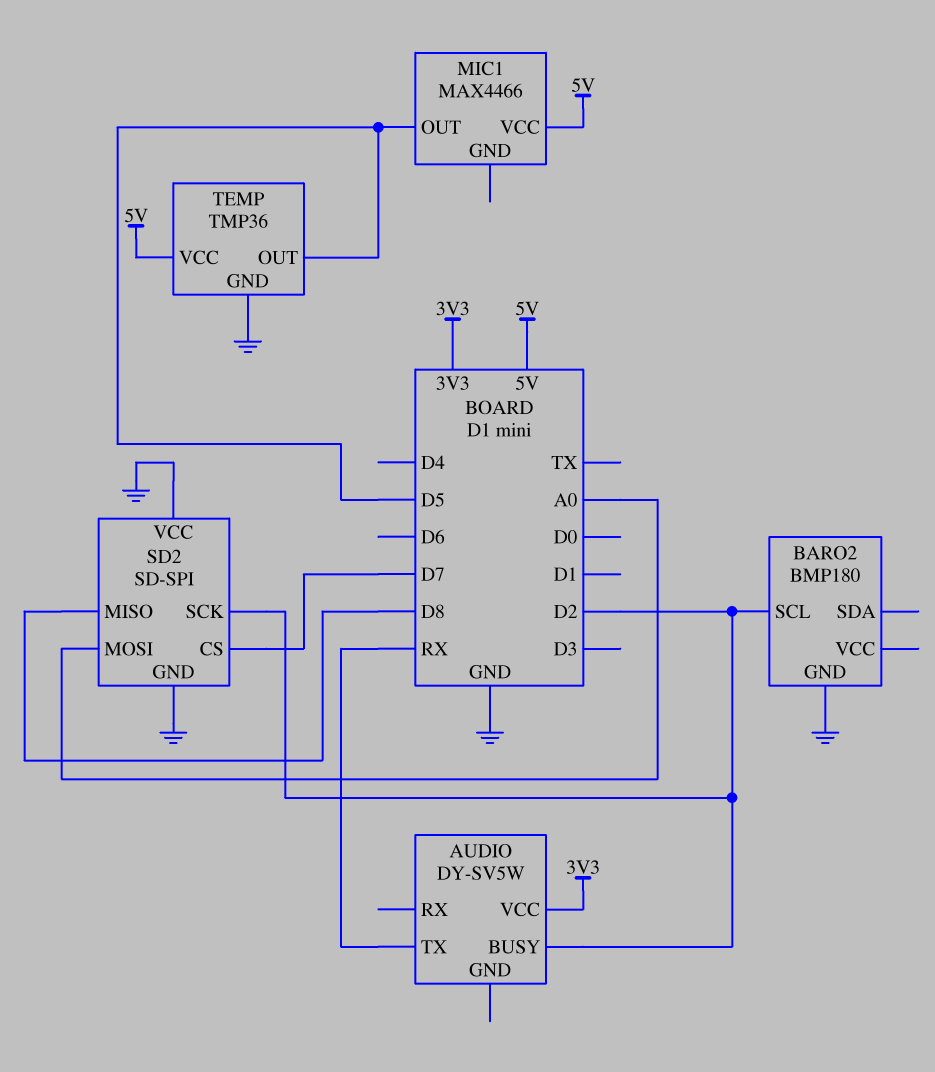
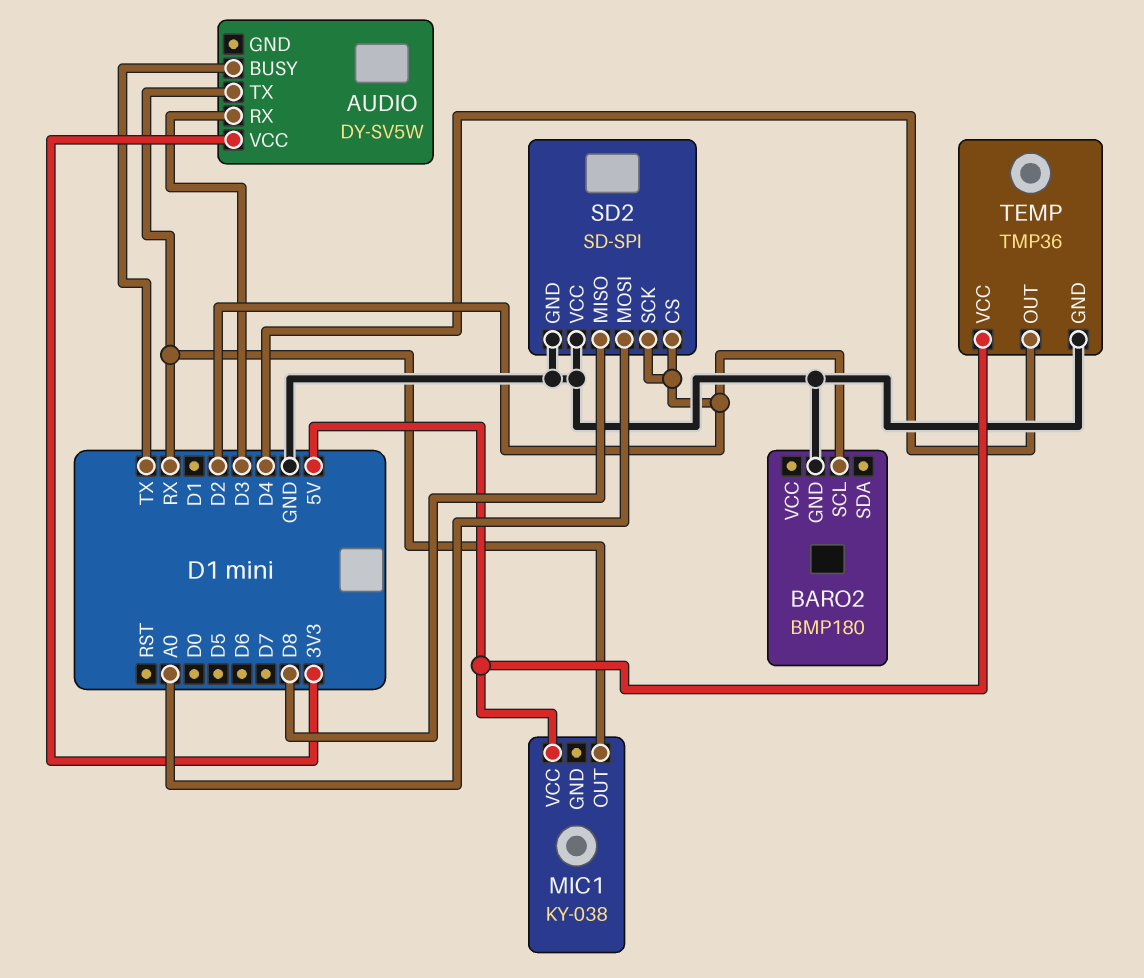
AUDIO pin BUSY: D2 -> TX
AUDIO pin RX: none -> D3
MIC1: MAX4466 -> KY-038
MIC1 pin OUT: D5 -> RX
SD2 pin CS: D7 -> D2
TEMP pin OUT: D5 -> D4

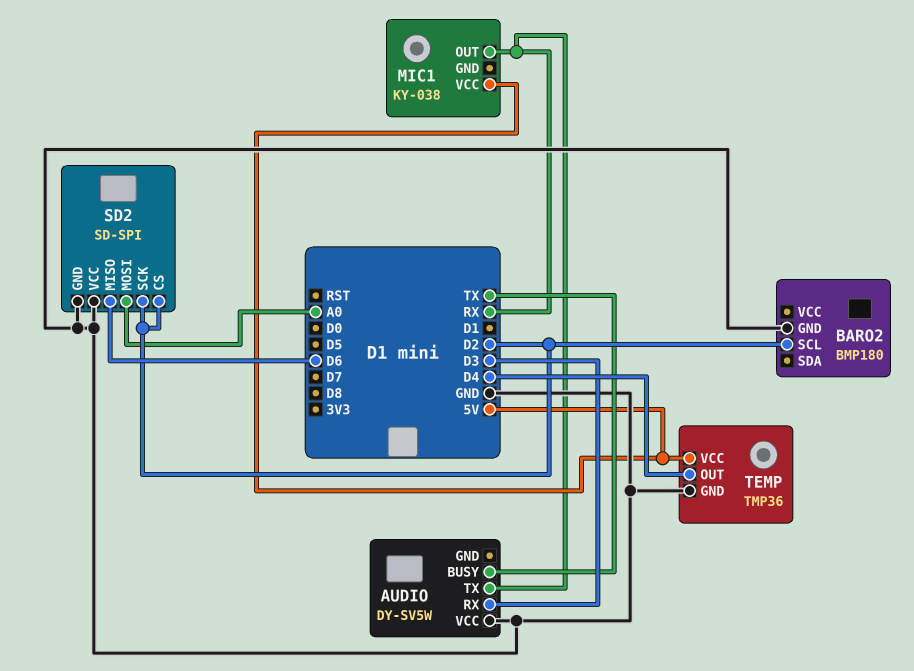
AUDIO pin VCC: 3V3 -> GND
SD2 pin MISO: D8 -> D6

